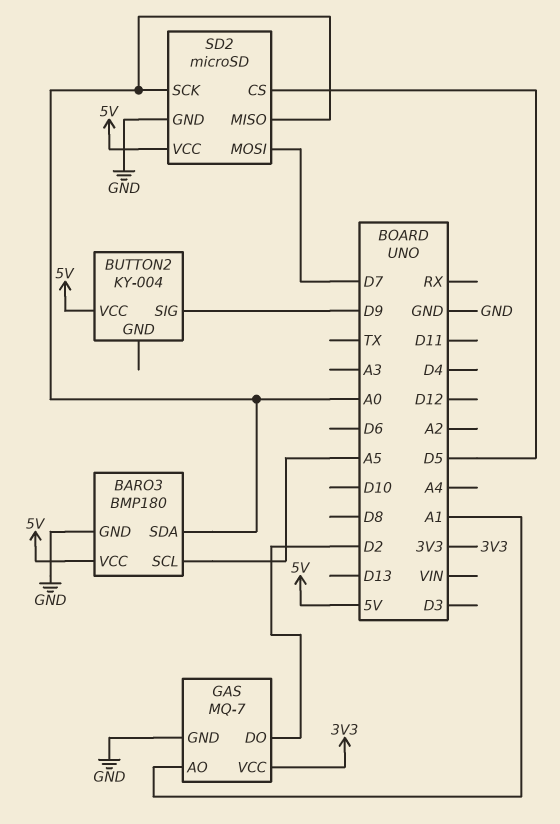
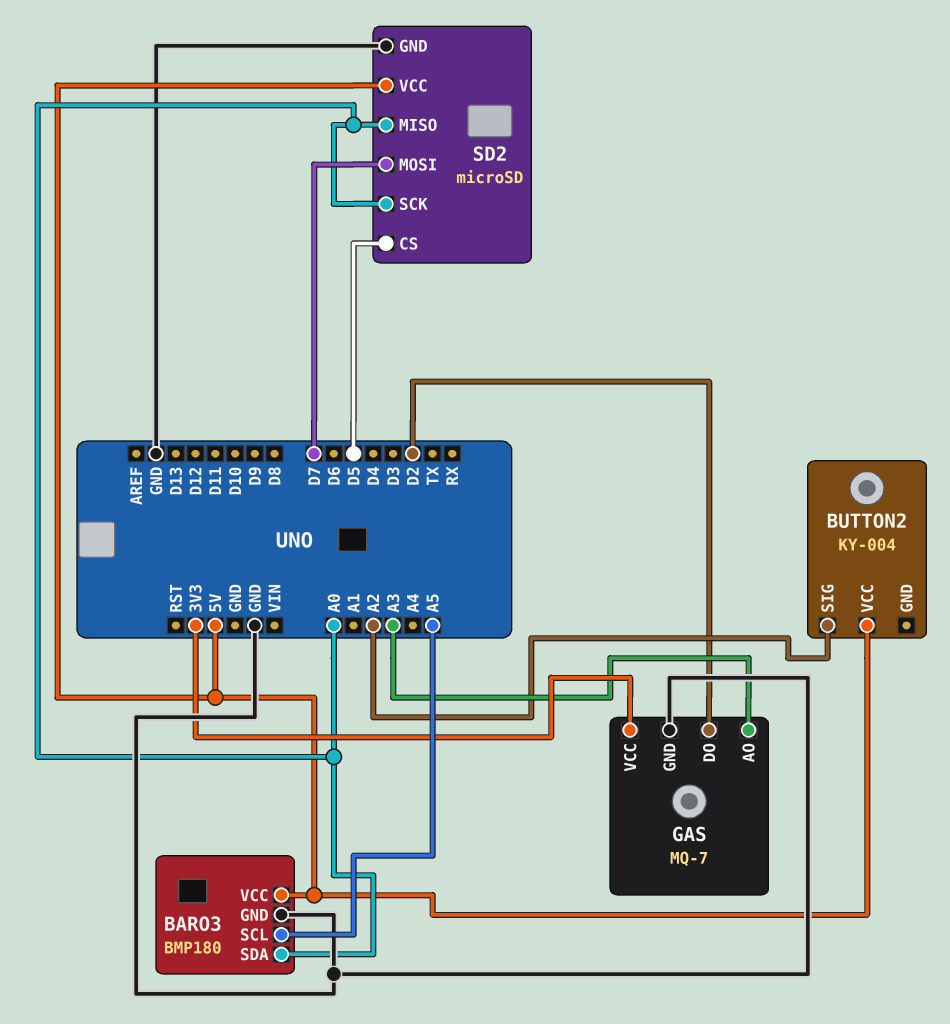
BUTTON2 pin SIG: D9 -> A2
GAS pin AO: A1 -> A3

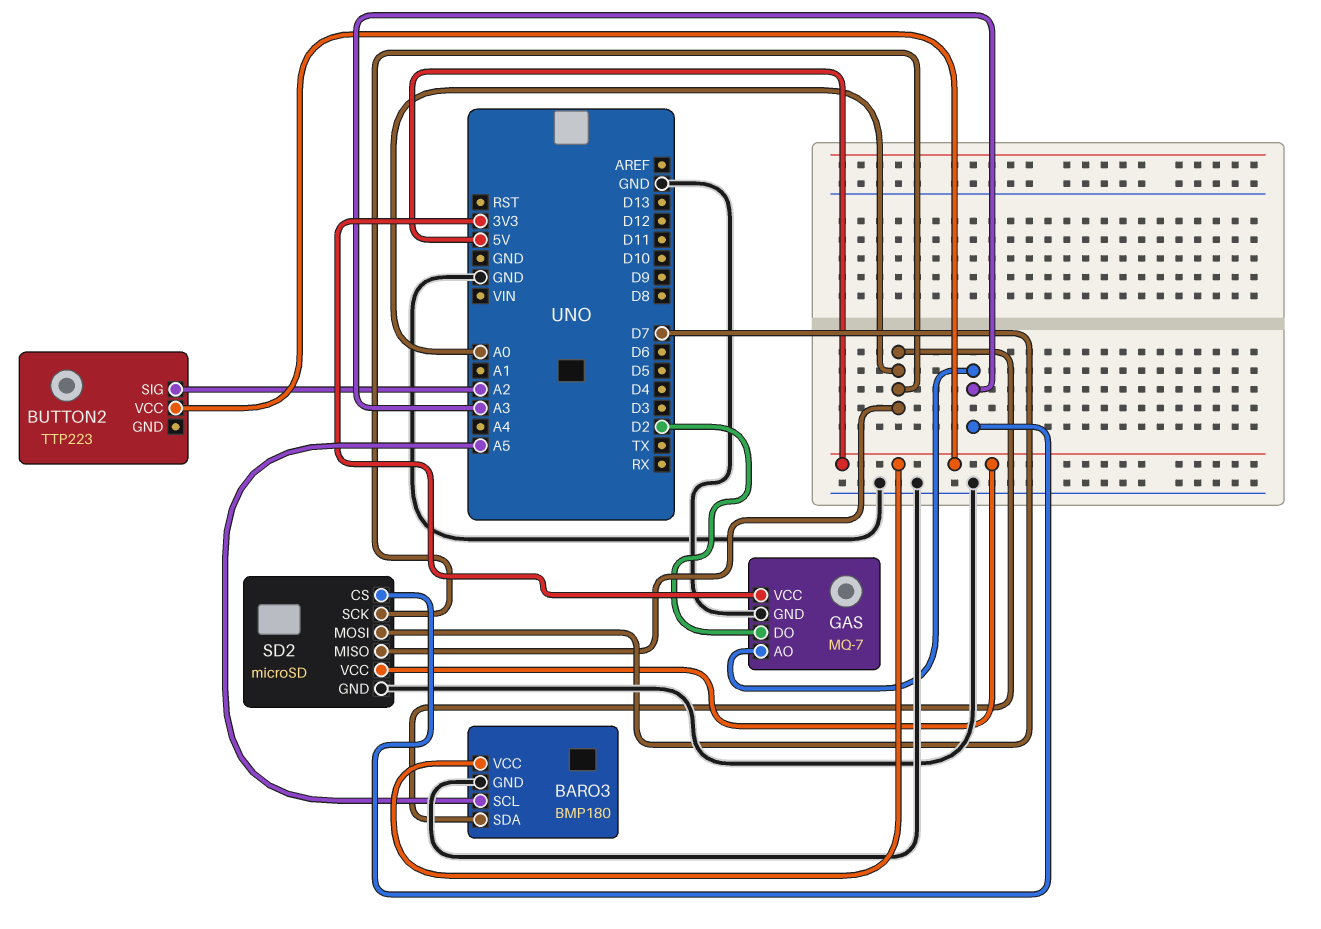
BUTTON2: KY-004 -> TTP223
SD2 pin CS: D5 -> A3

